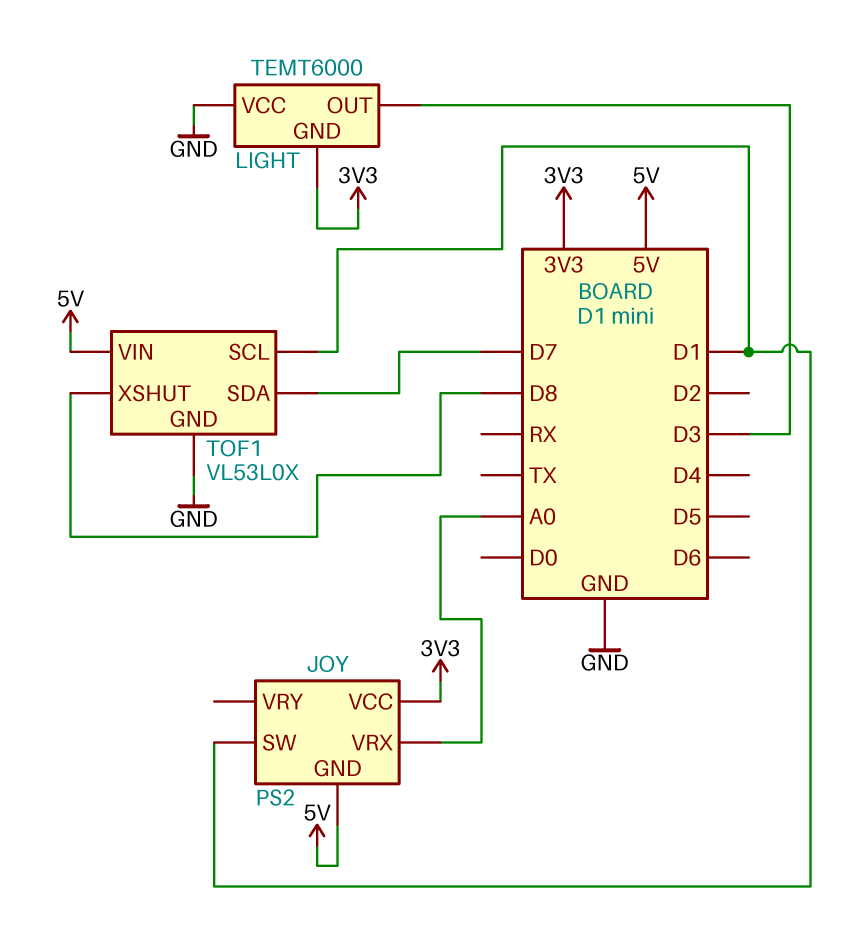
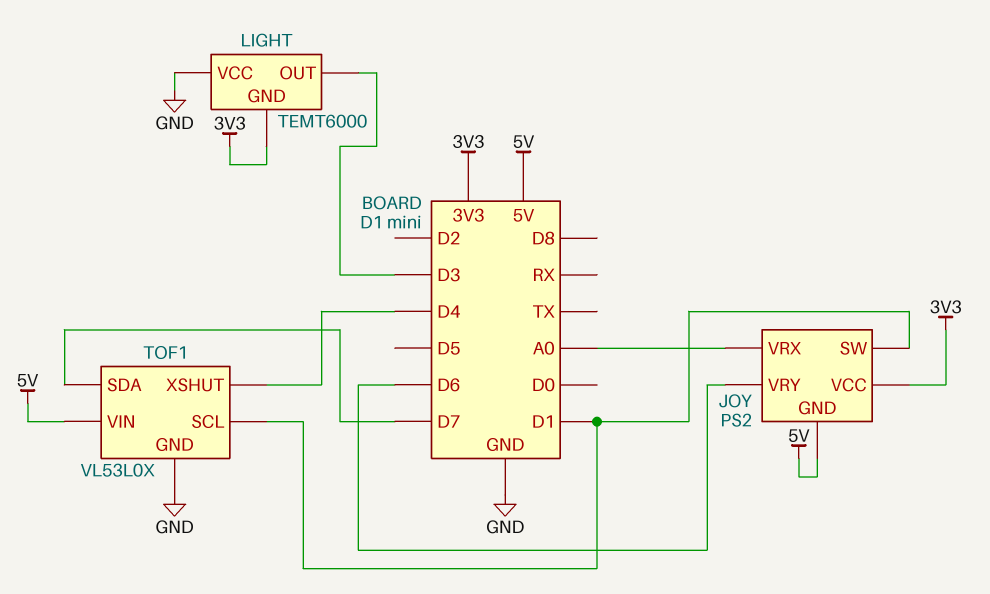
JOY pin VRY: none -> D6
TOF1 pin XSHUT: D8 -> D4

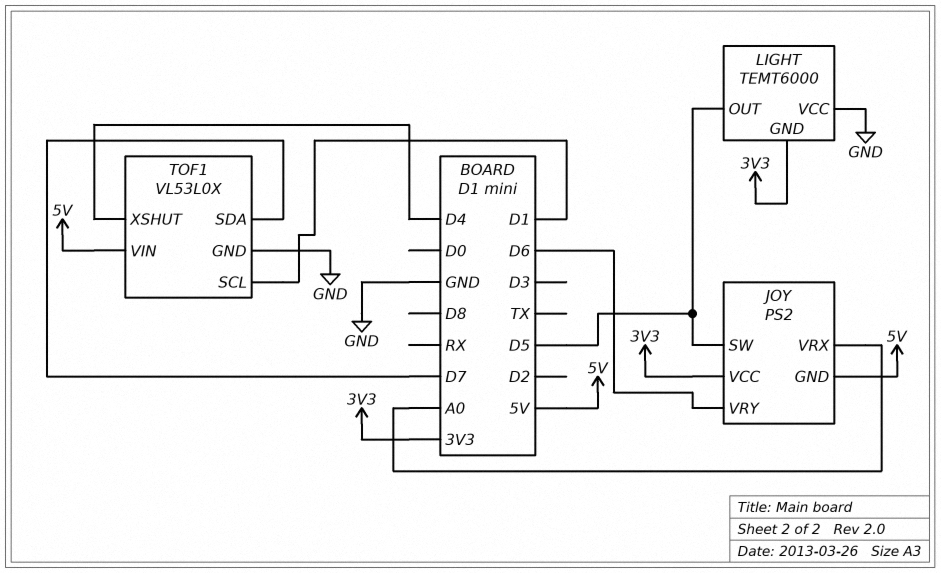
JOY pin SW: D1 -> D5
LIGHT pin OUT: D3 -> D5

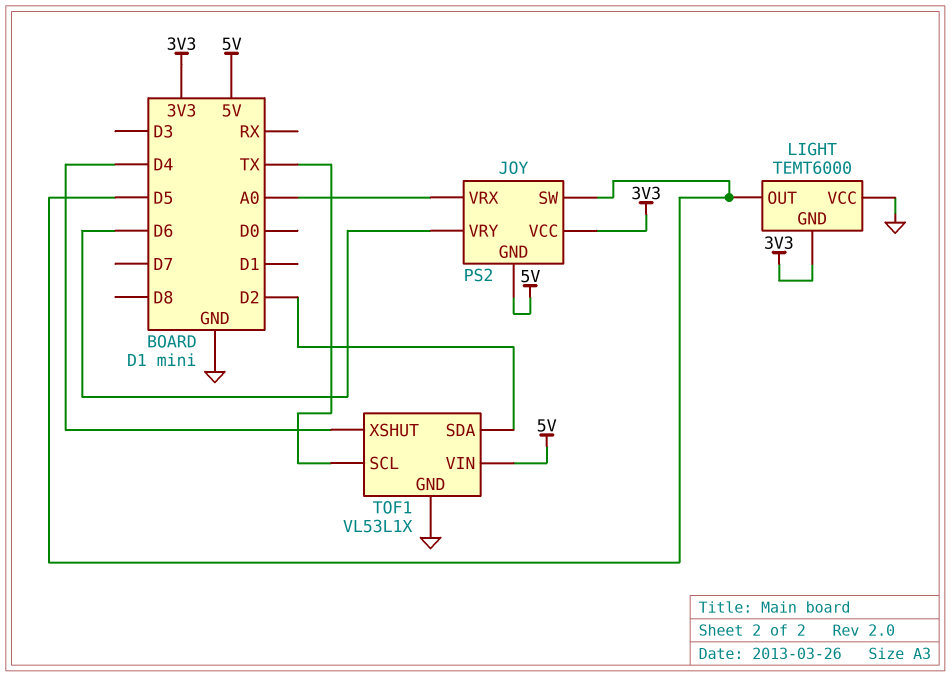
TOF1: VL53L0X -> VL53L1X
TOF1 pin SCL: D1 -> TX
TOF1 pin SDA: D7 -> D2

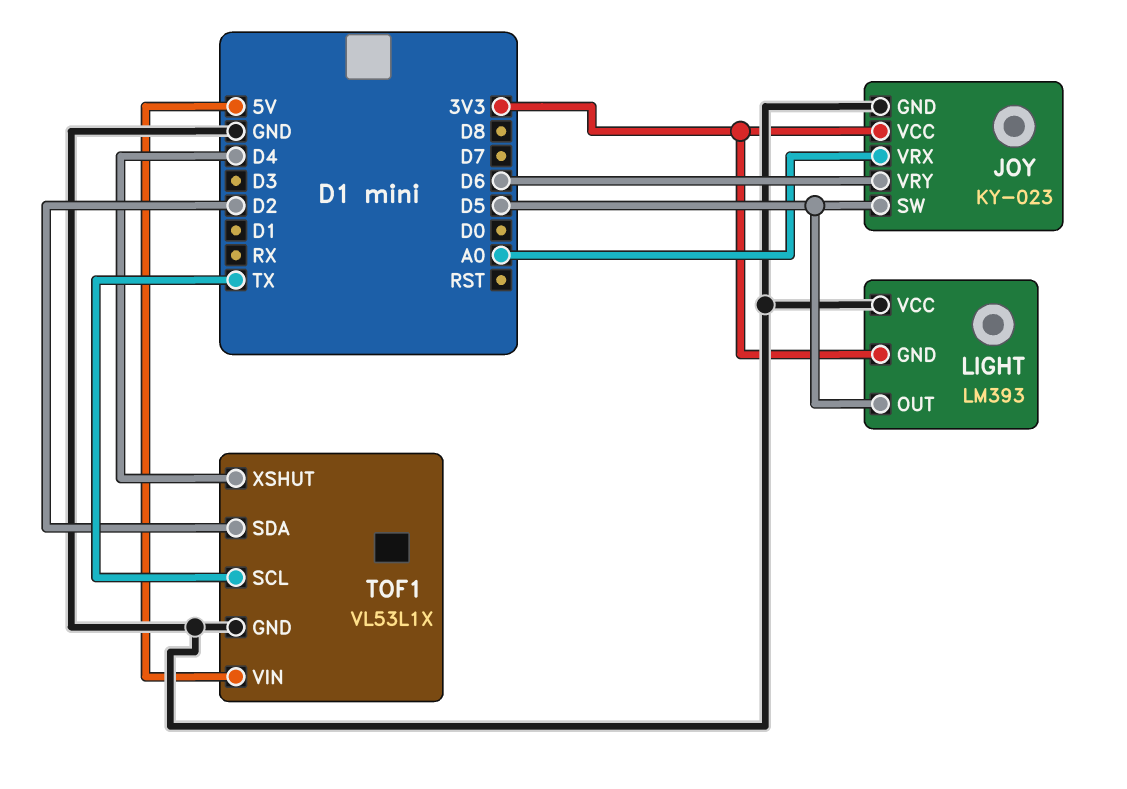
JOY: PS2 -> KY-023
JOY pin GND: 5V -> GND
LIGHT: TEMT6000 -> LM393

